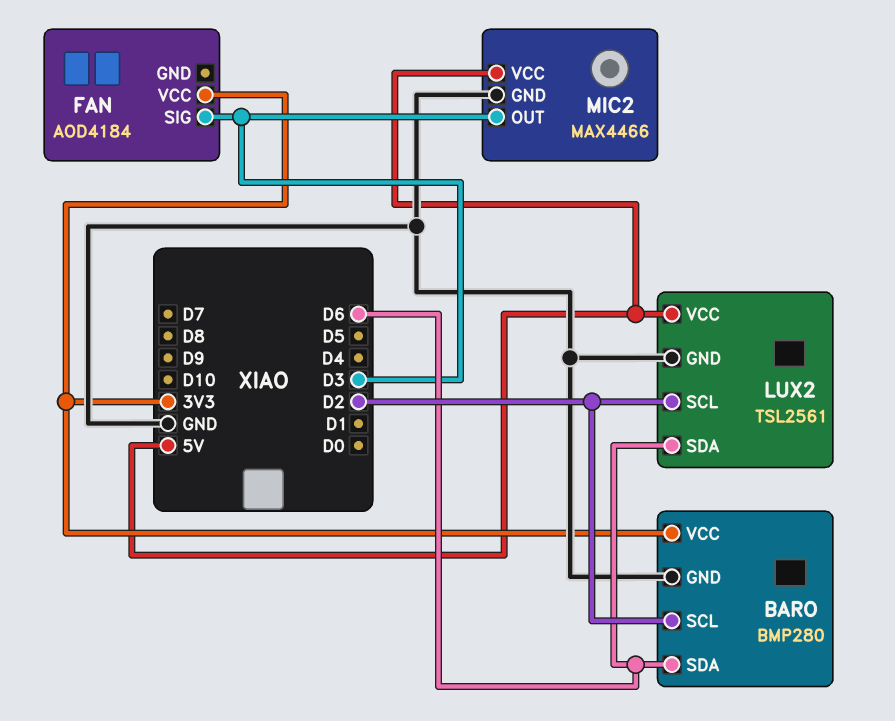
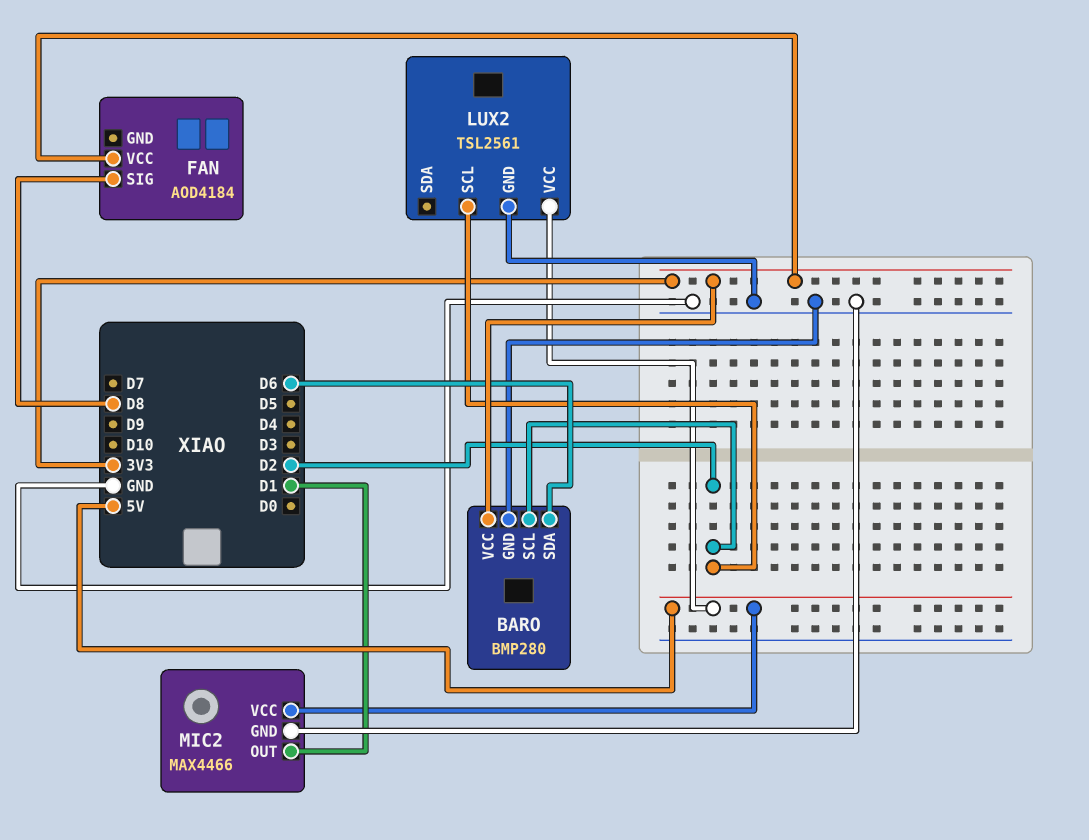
FAN pin SIG: D3 -> D8
LUX2 pin SDA: D6 -> none
MIC2 pin OUT: D3 -> D1

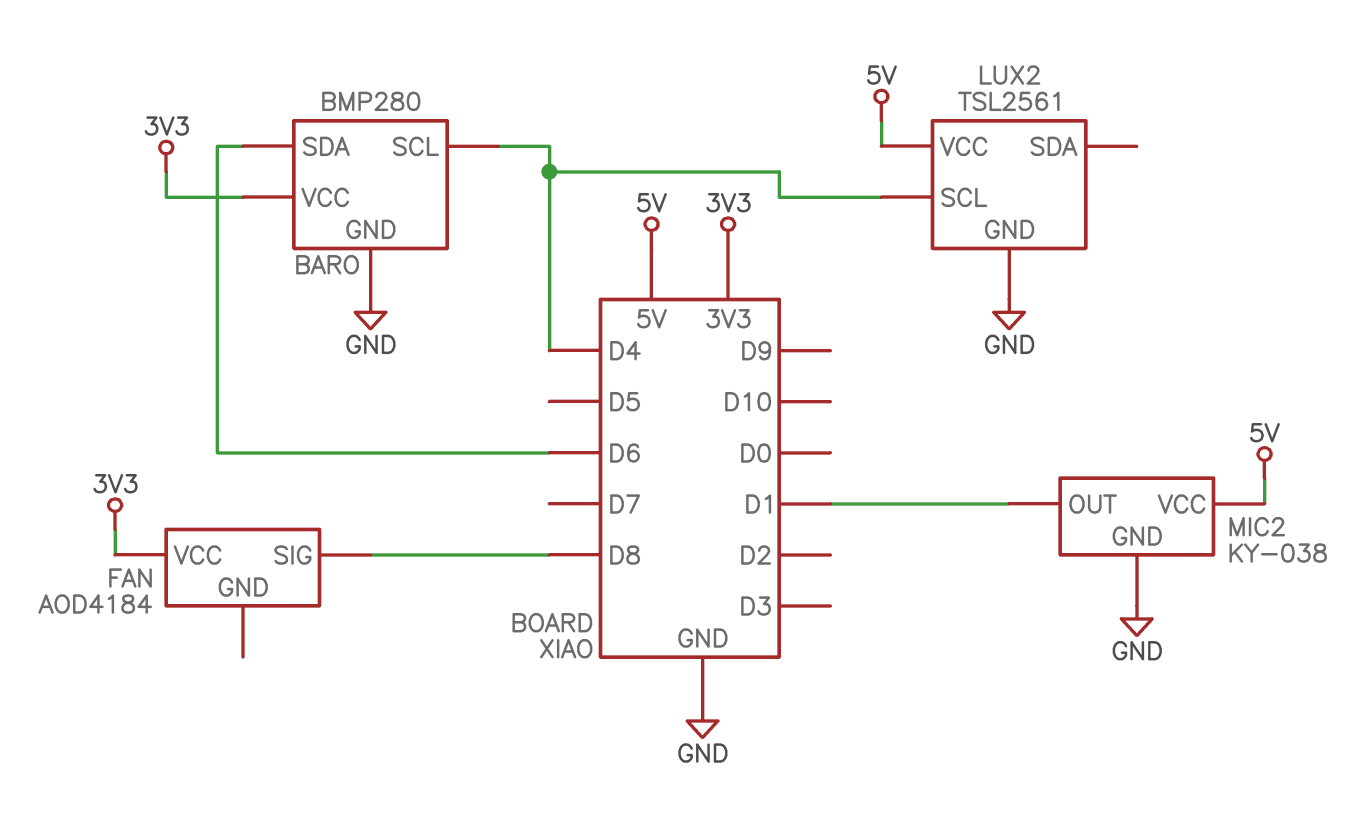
BARO pin SCL: D2 -> D4
LUX2 pin SCL: D2 -> D4
MIC2: MAX4466 -> KY-038

